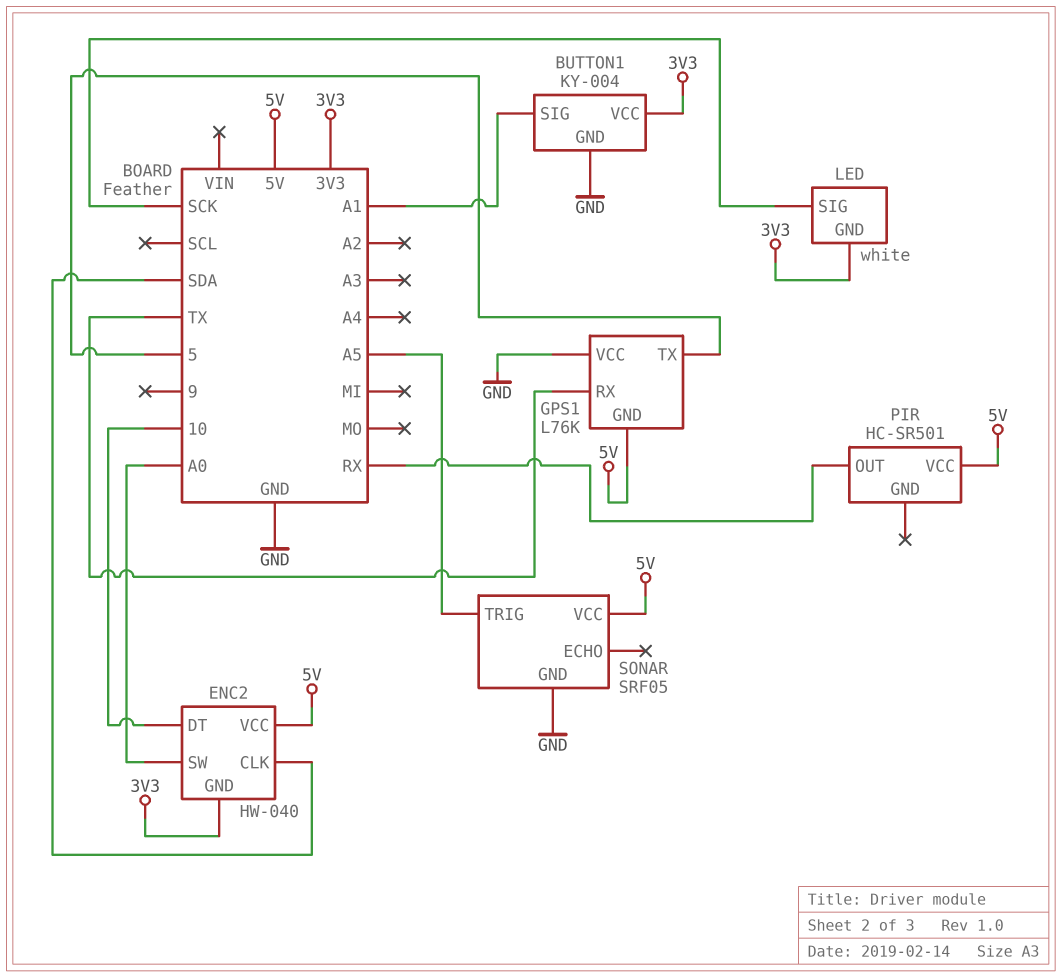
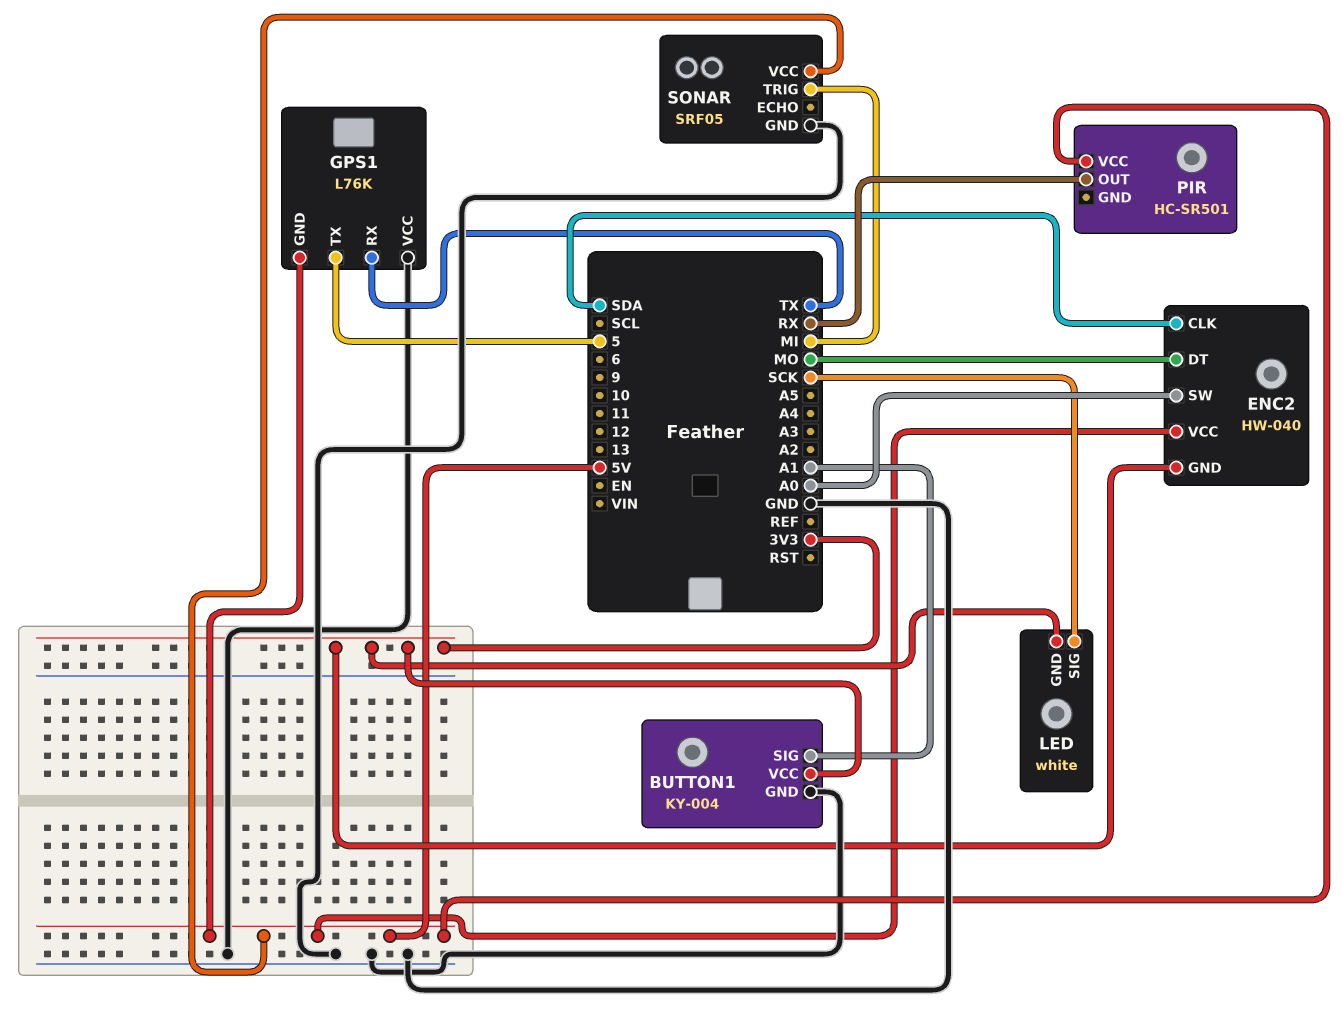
ENC2 pin DT: 10 -> MO
SONAR pin TRIG: A5 -> MI

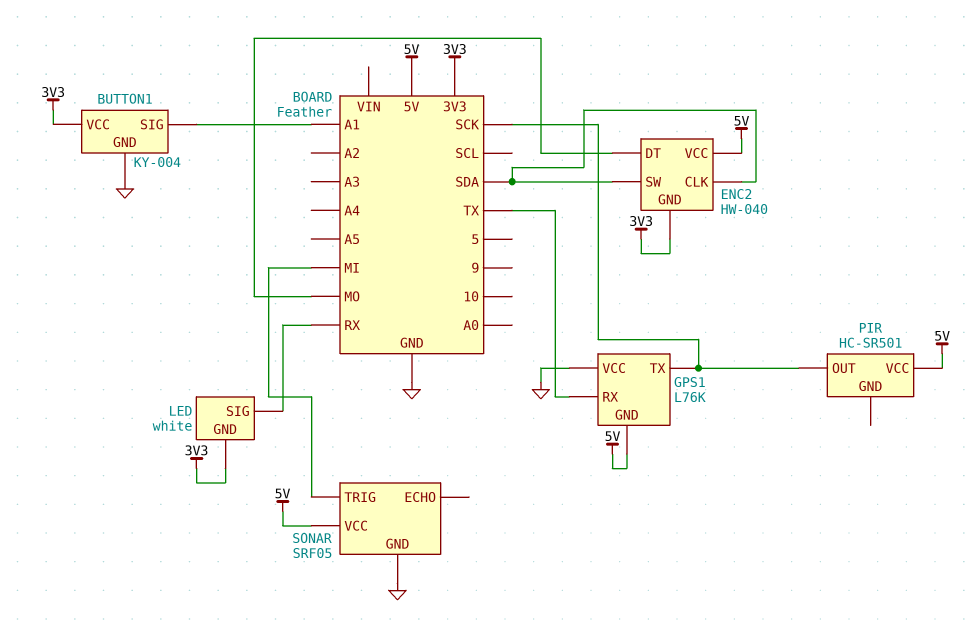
ENC2 pin SW: A0 -> SDA
GPS1 pin TX: 5 -> SCK
LED pin SIG: SCK -> RX
PIR pin OUT: RX -> SCK

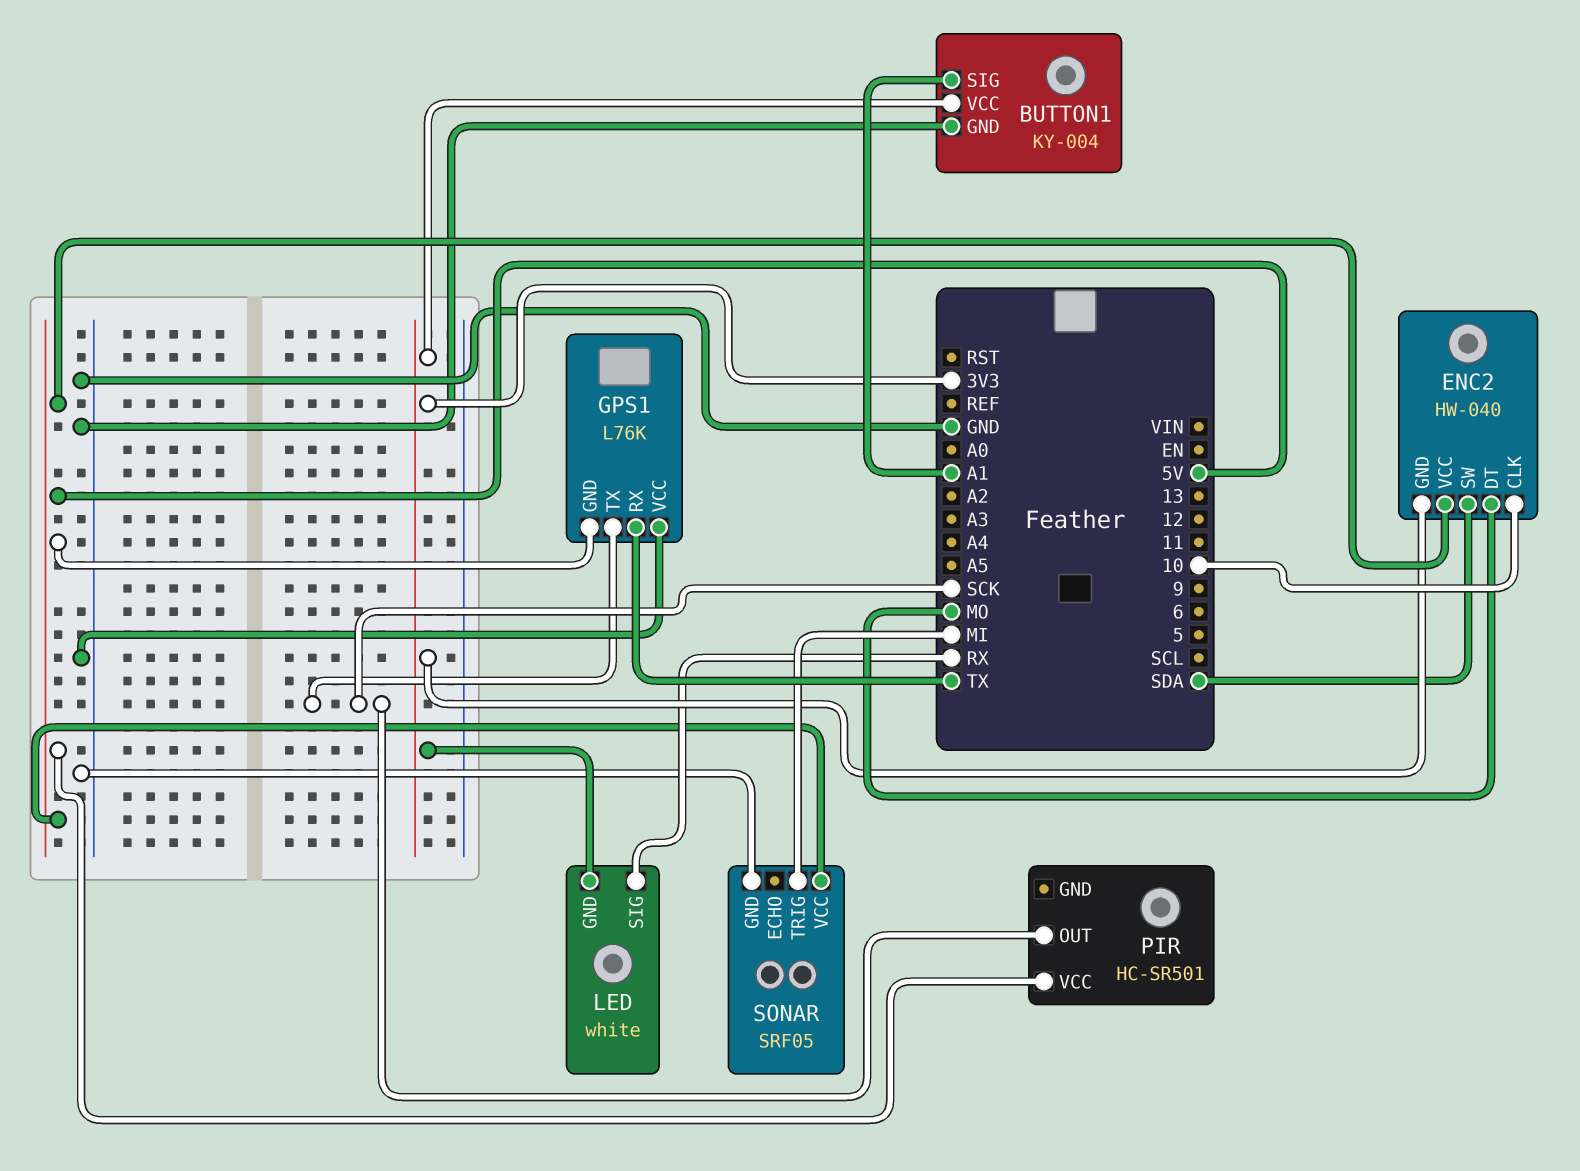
ENC2 pin CLK: SDA -> 10

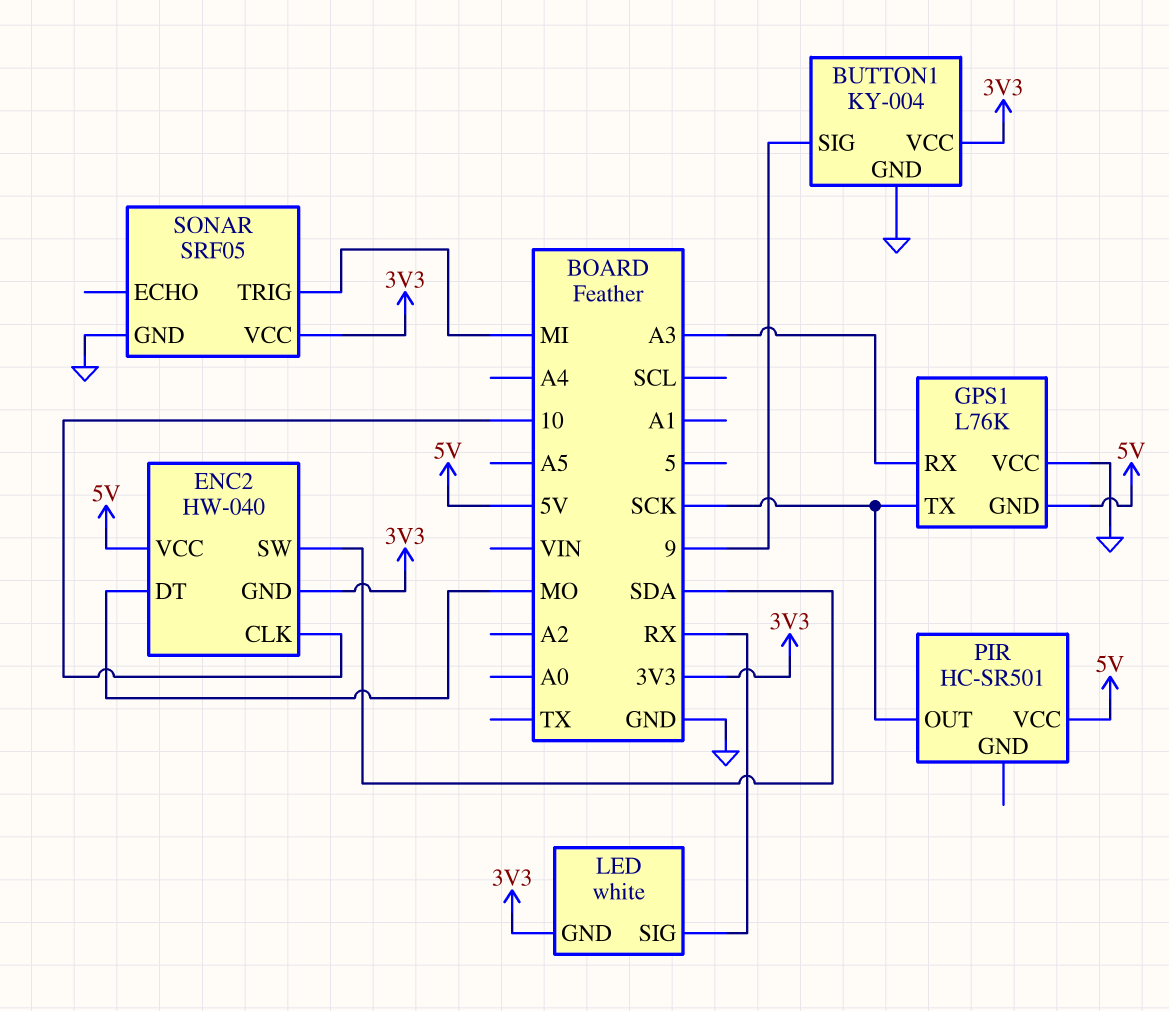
BUTTON1 pin SIG: A1 -> 9
GPS1 pin RX: TX -> A3
SONAR pin VCC: 5V -> 3V3

